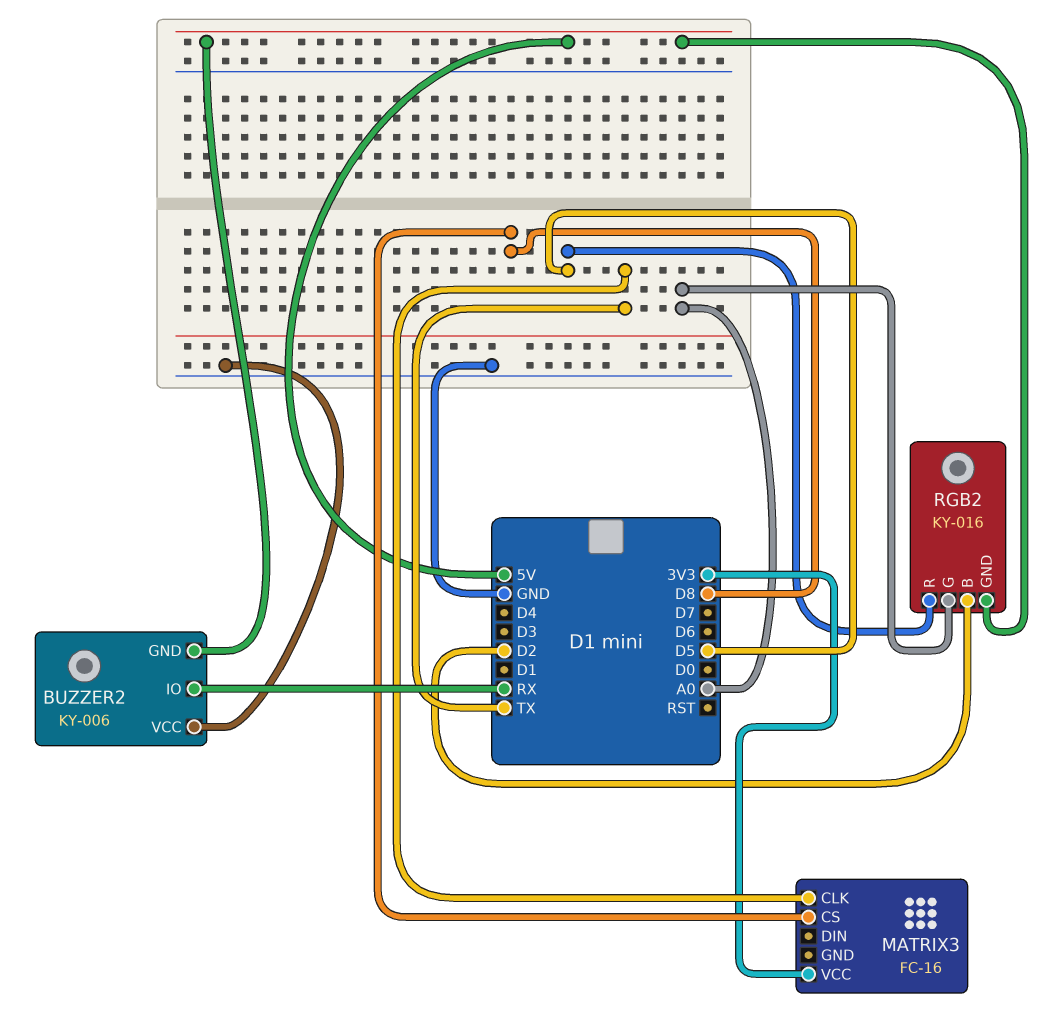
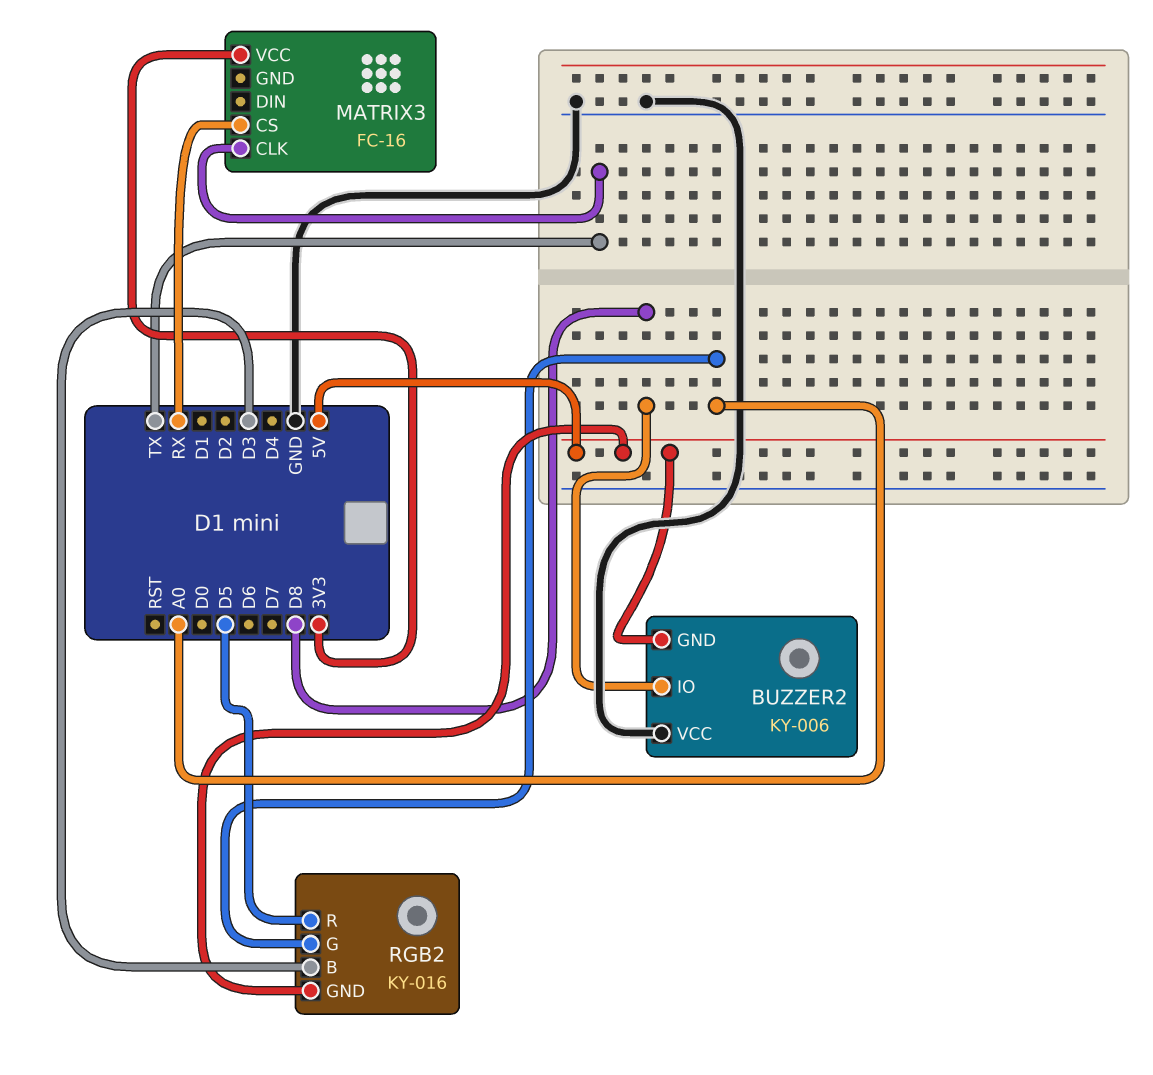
BUZZER2 pin IO: RX -> D8
MATRIX3 pin CS: D8 -> RX
RGB2 pin B: D2 -> D3

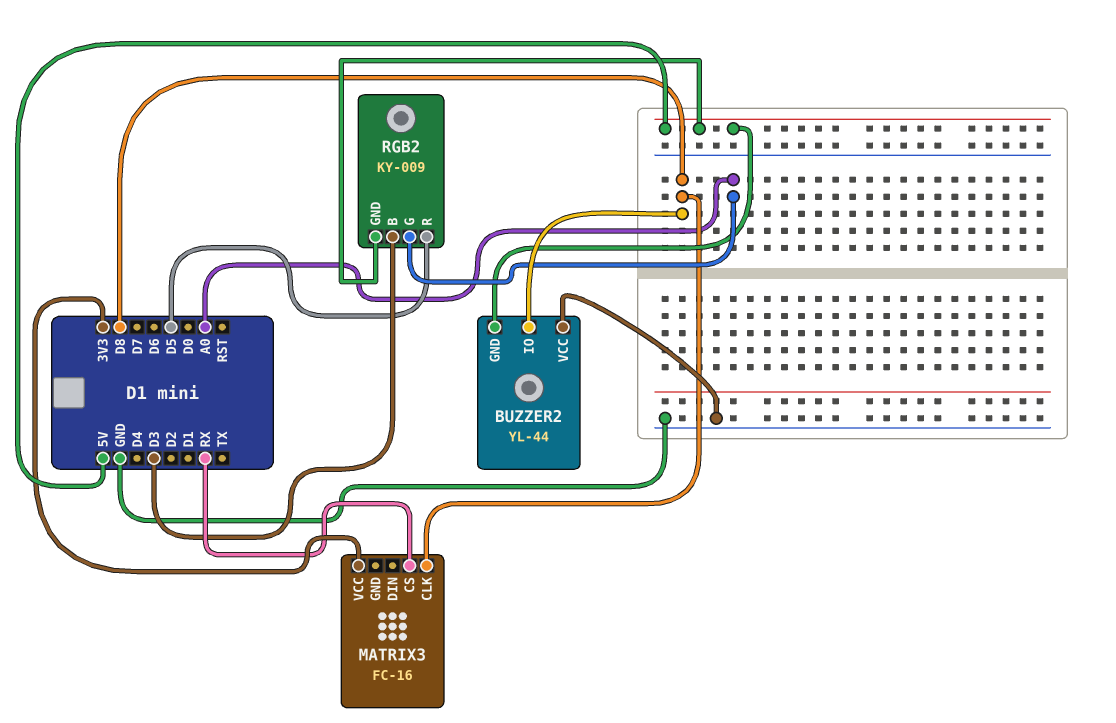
BUZZER2: KY-006 -> YL-44
MATRIX3 pin CLK: TX -> D8
RGB2: KY-016 -> KY-009

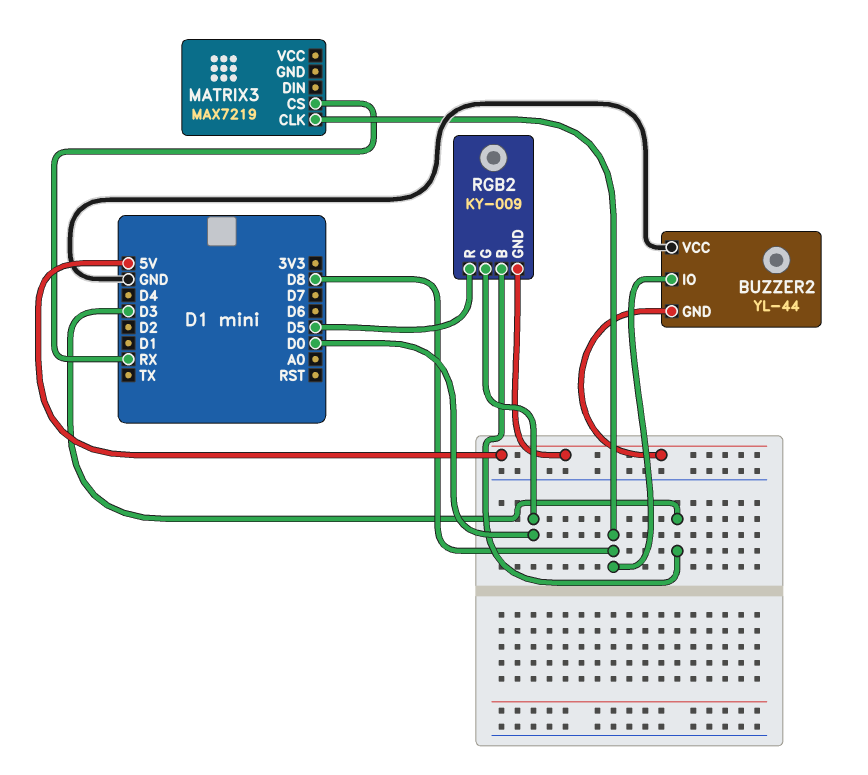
MATRIX3: FC-16 -> MAX7219
MATRIX3 pin VCC: 3V3 -> none
RGB2 pin G: A0 -> D0

